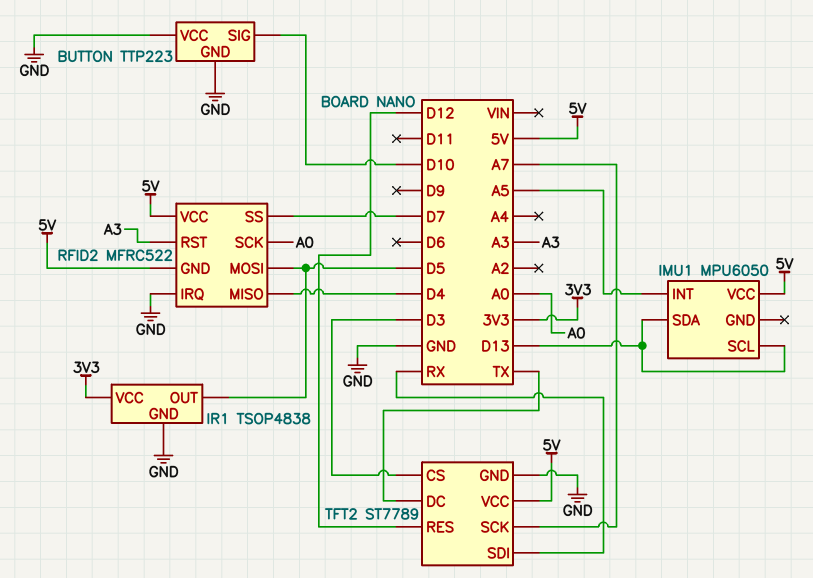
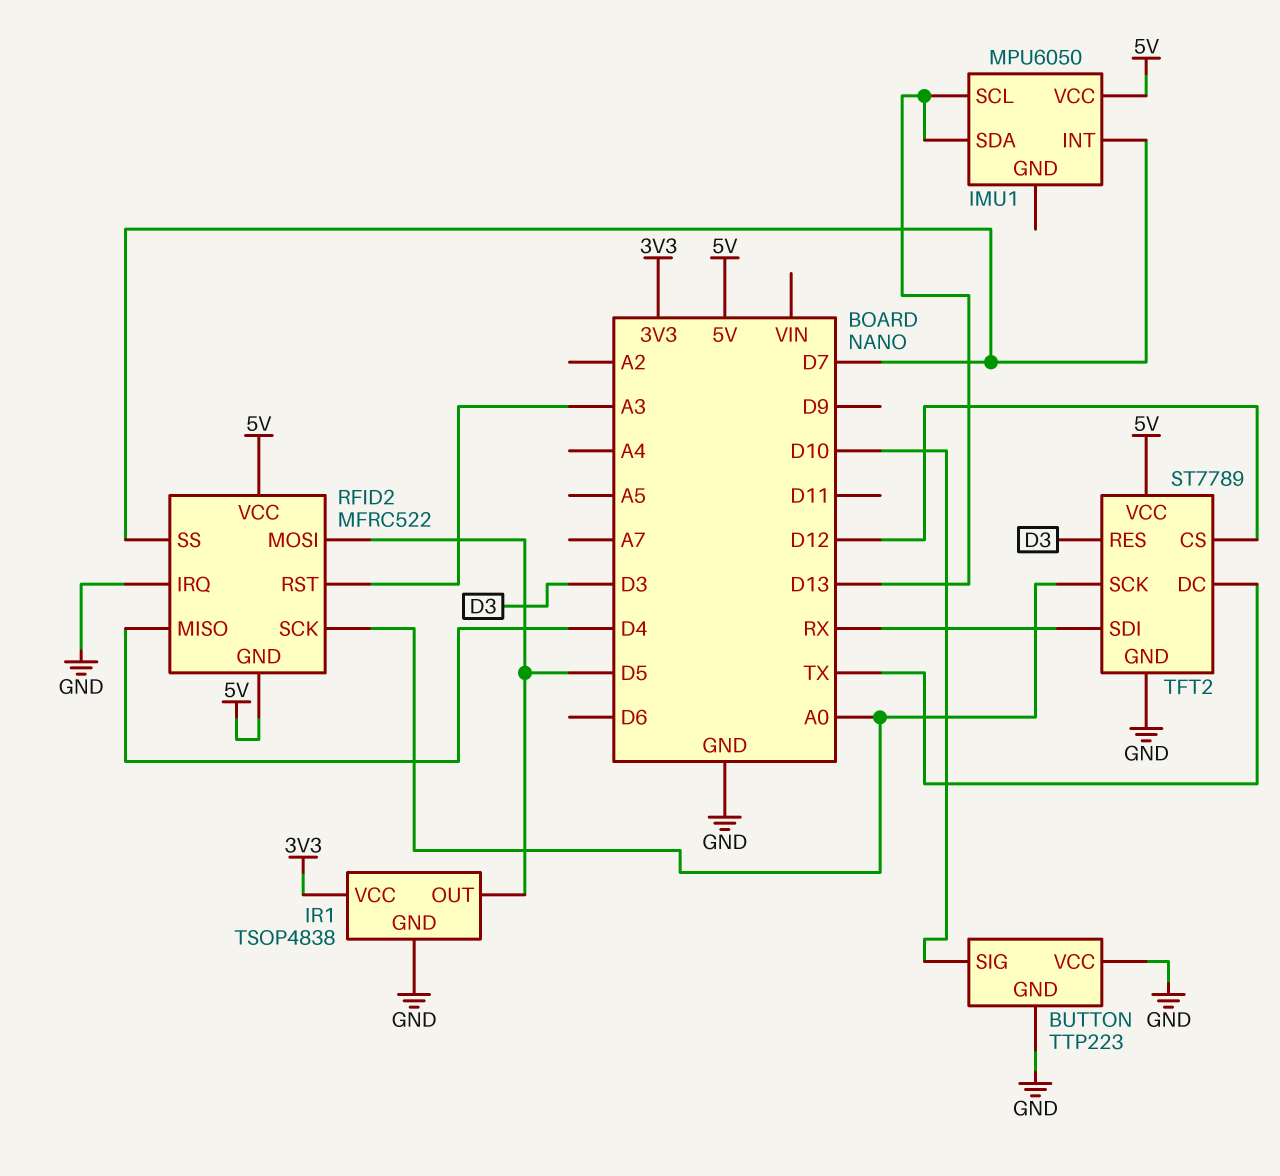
IMU1 pin INT: A5 -> D7
TFT2 pin CS: D3 -> D12
TFT2 pin RES: D12 -> D3
TFT2 pin SCK: A7 -> A0

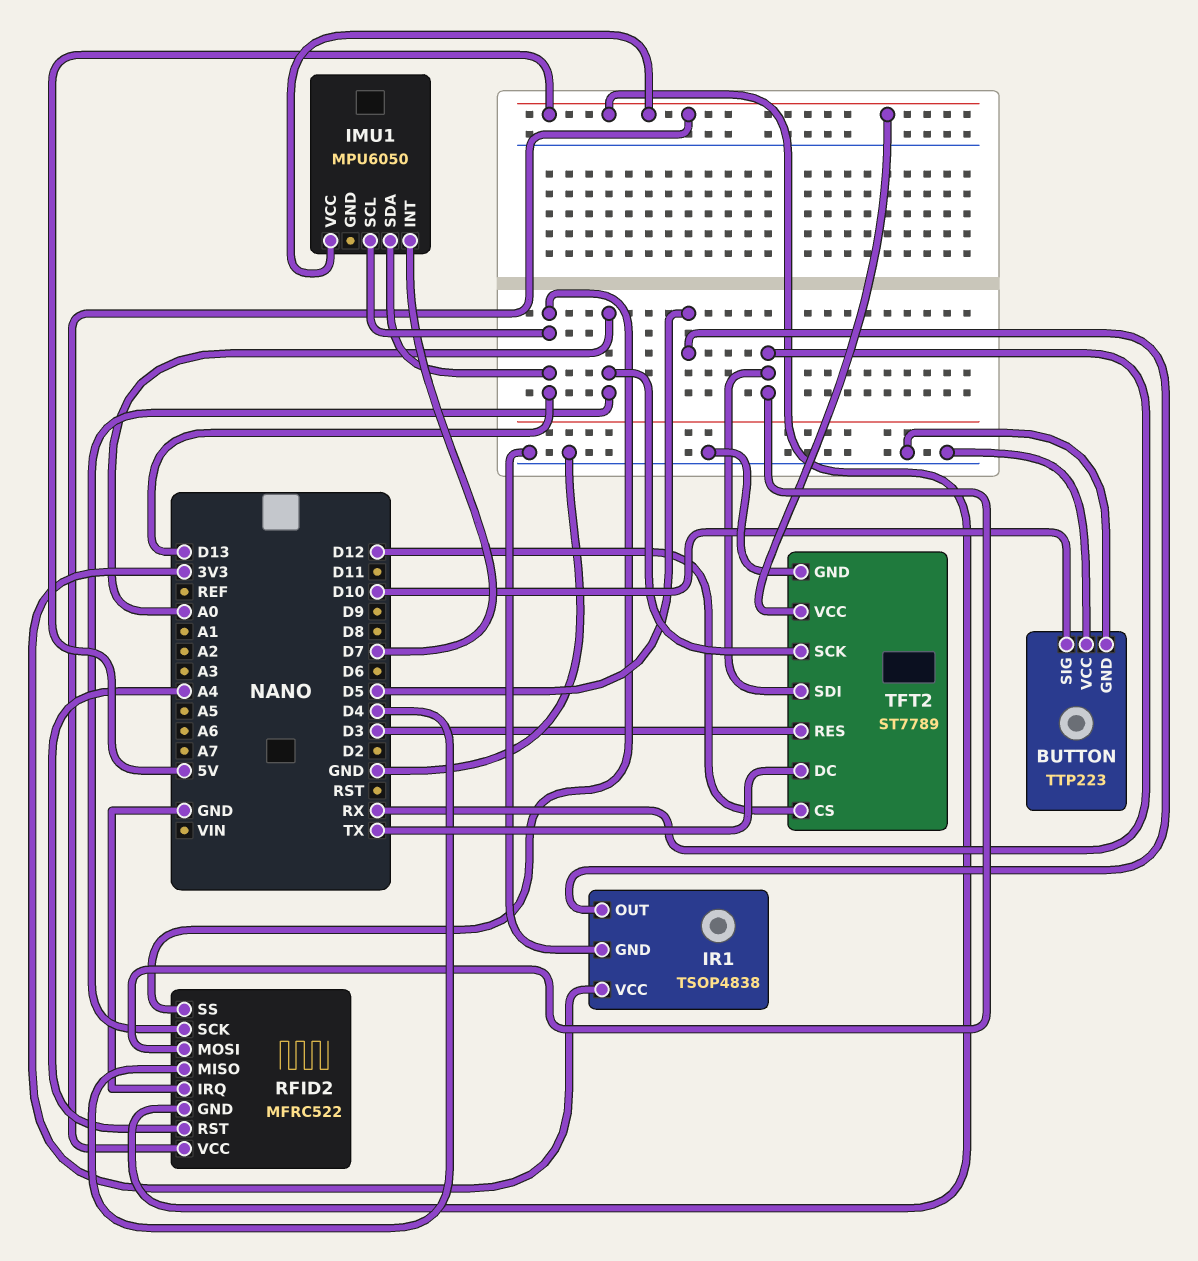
RFID2 pin MOSI: D5 -> RX
RFID2 pin RST: A3 -> A4
RFID2 pin SS: D7 -> D13

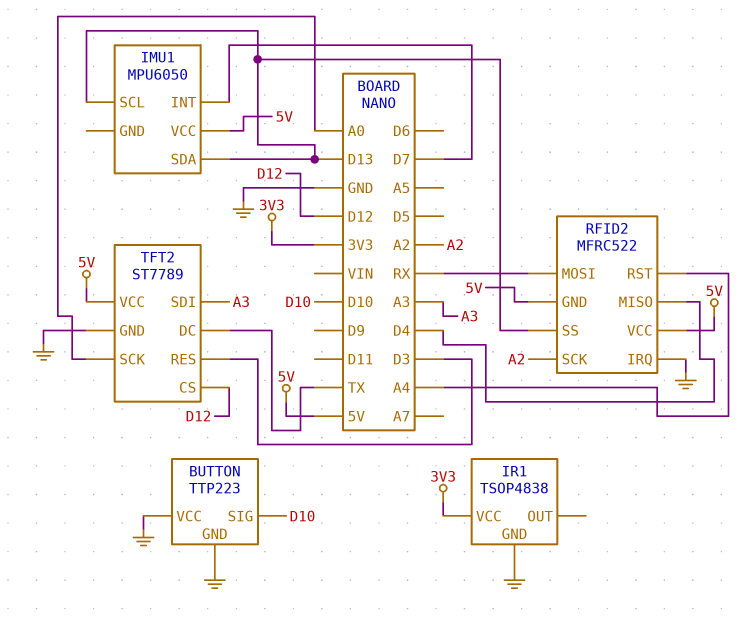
IR1 pin OUT: D5 -> none
RFID2 pin SCK: A0 -> A2
TFT2 pin SDI: RX -> A3

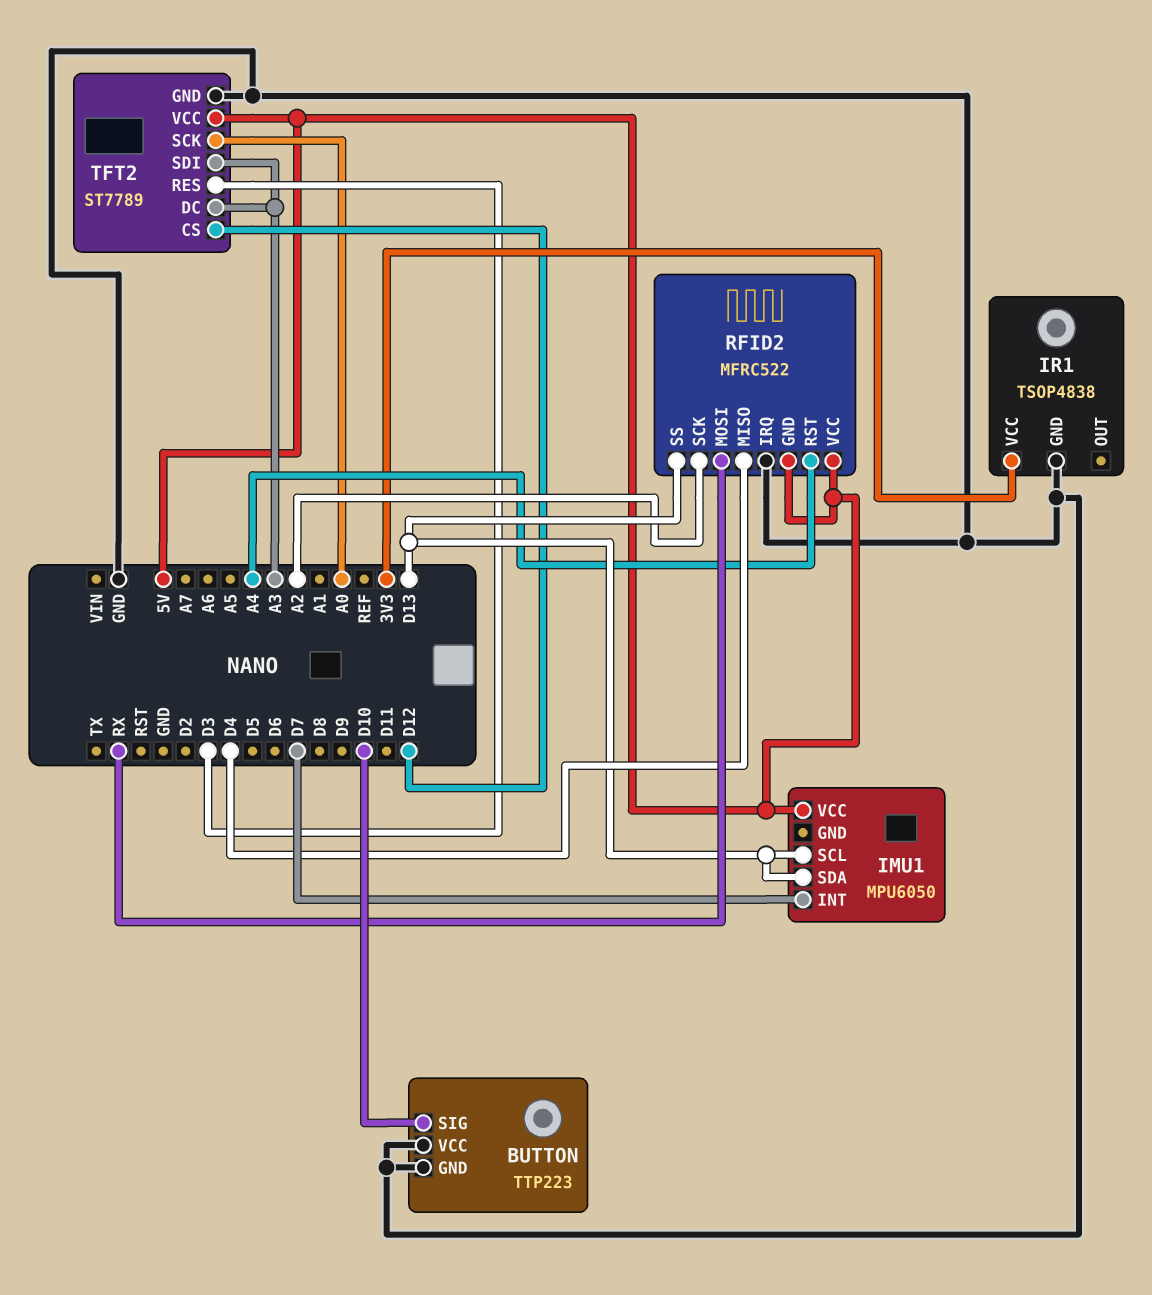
TFT2 pin DC: TX -> A3

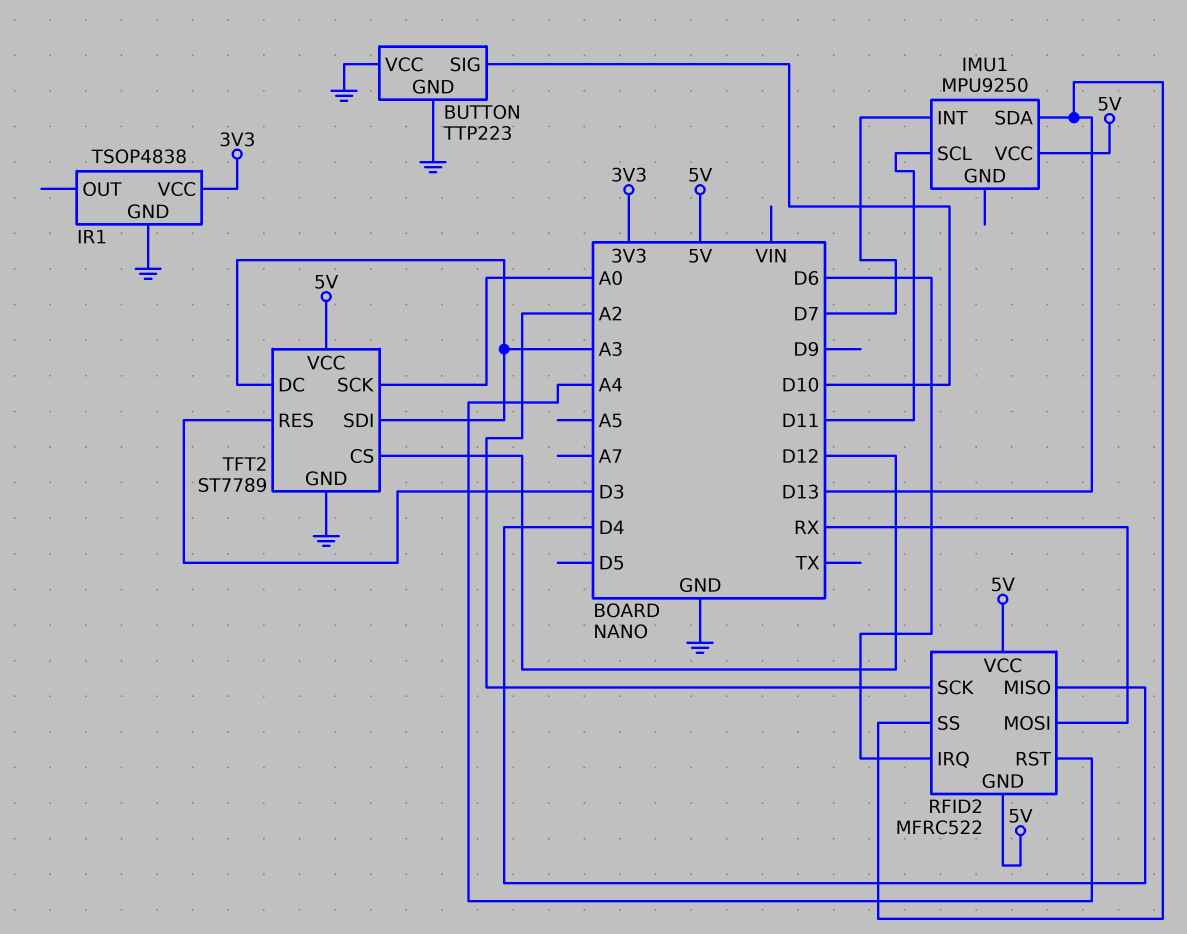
IMU1: MPU6050 -> MPU9250
IMU1 pin SCL: D13 -> D11
RFID2 pin IRQ: GND -> D6

